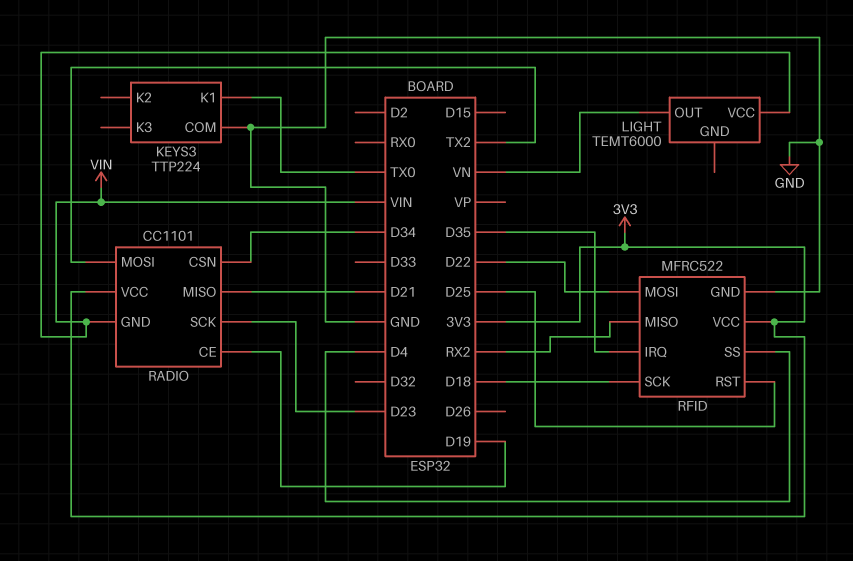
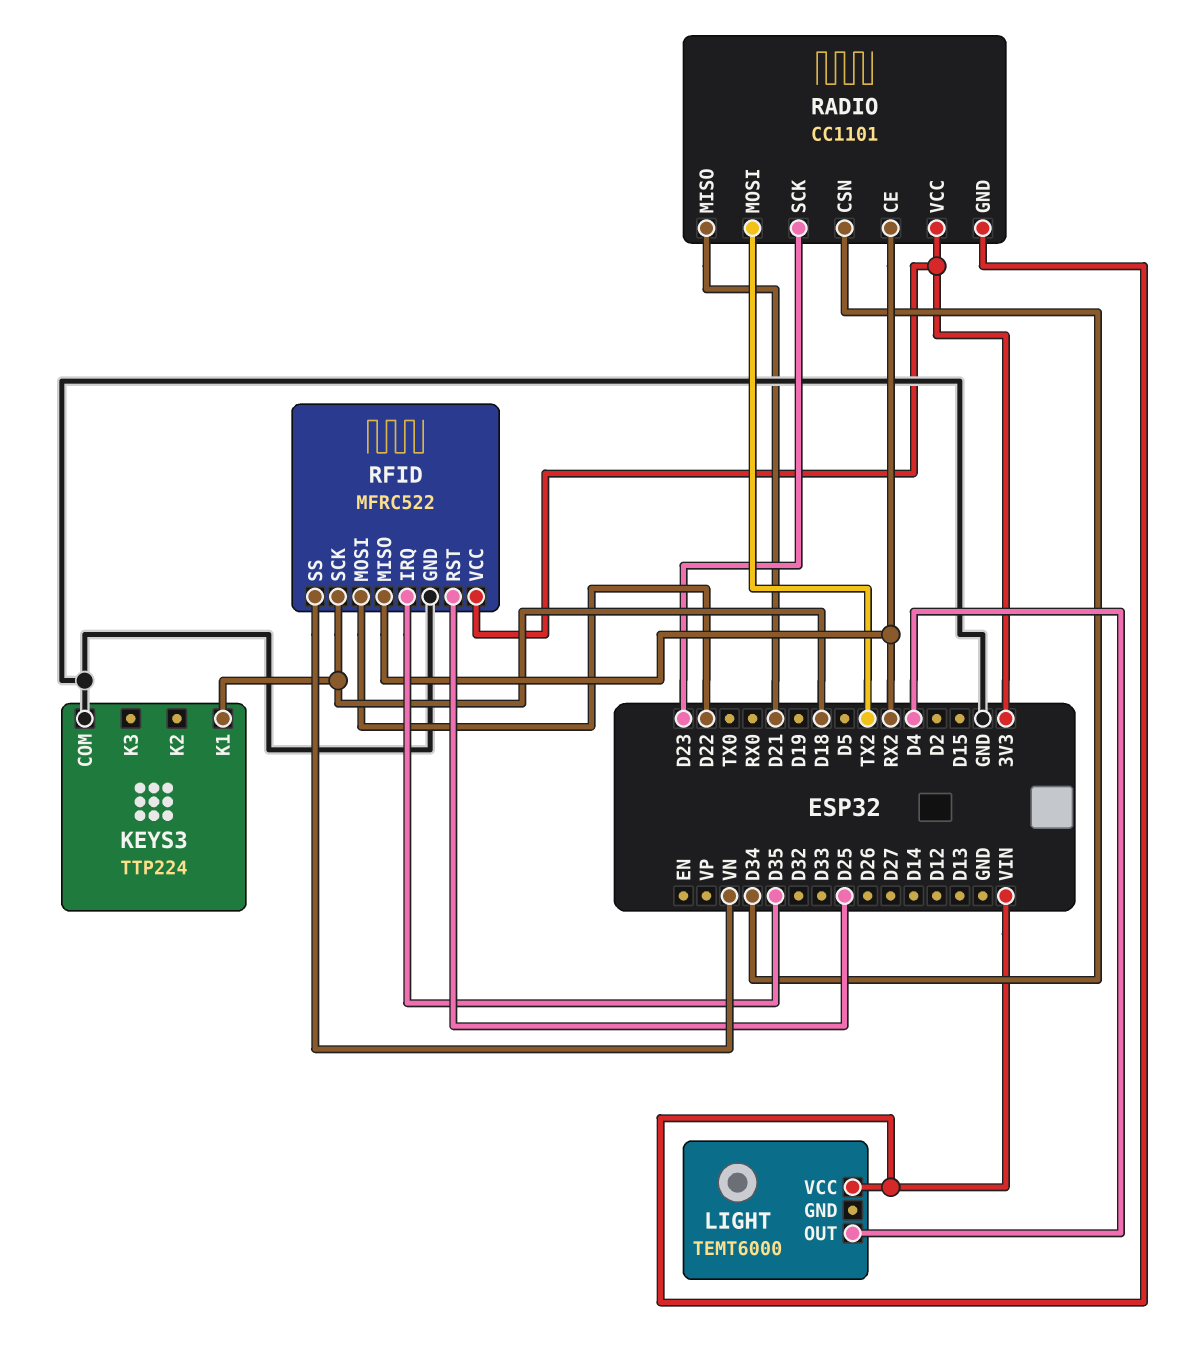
KEYS3 pin K1: TX0 -> D18
LIGHT pin OUT: VN -> D4
RADIO pin CE: D19 -> RX2
RFID pin SS: D4 -> VN

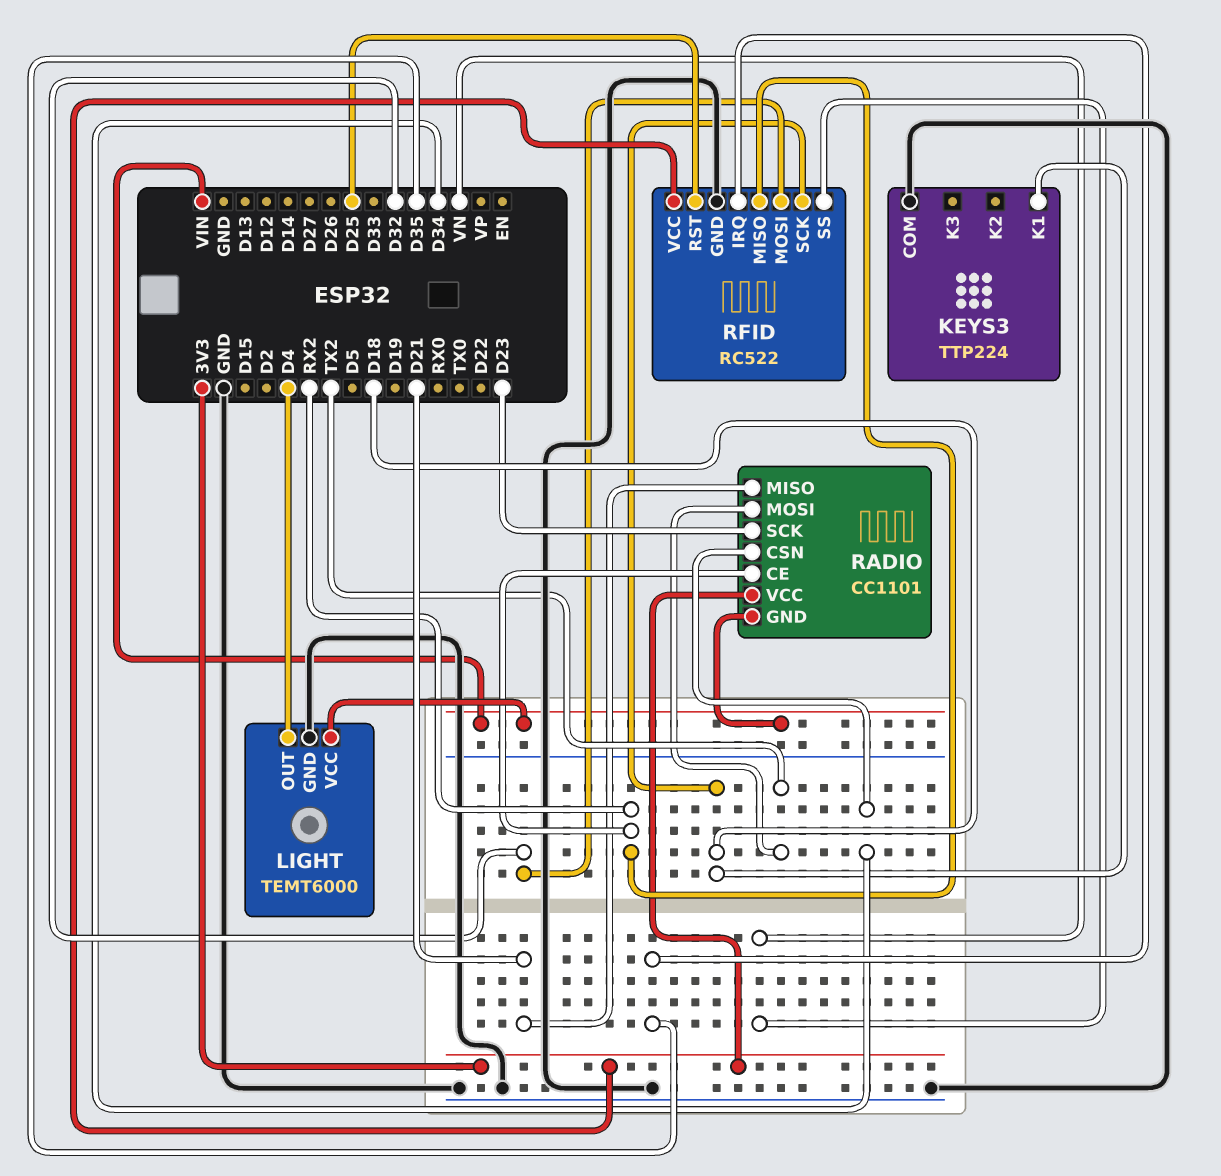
LIGHT pin GND: none -> GND
RFID: MFRC522 -> RC522
RFID pin MOSI: D22 -> D32

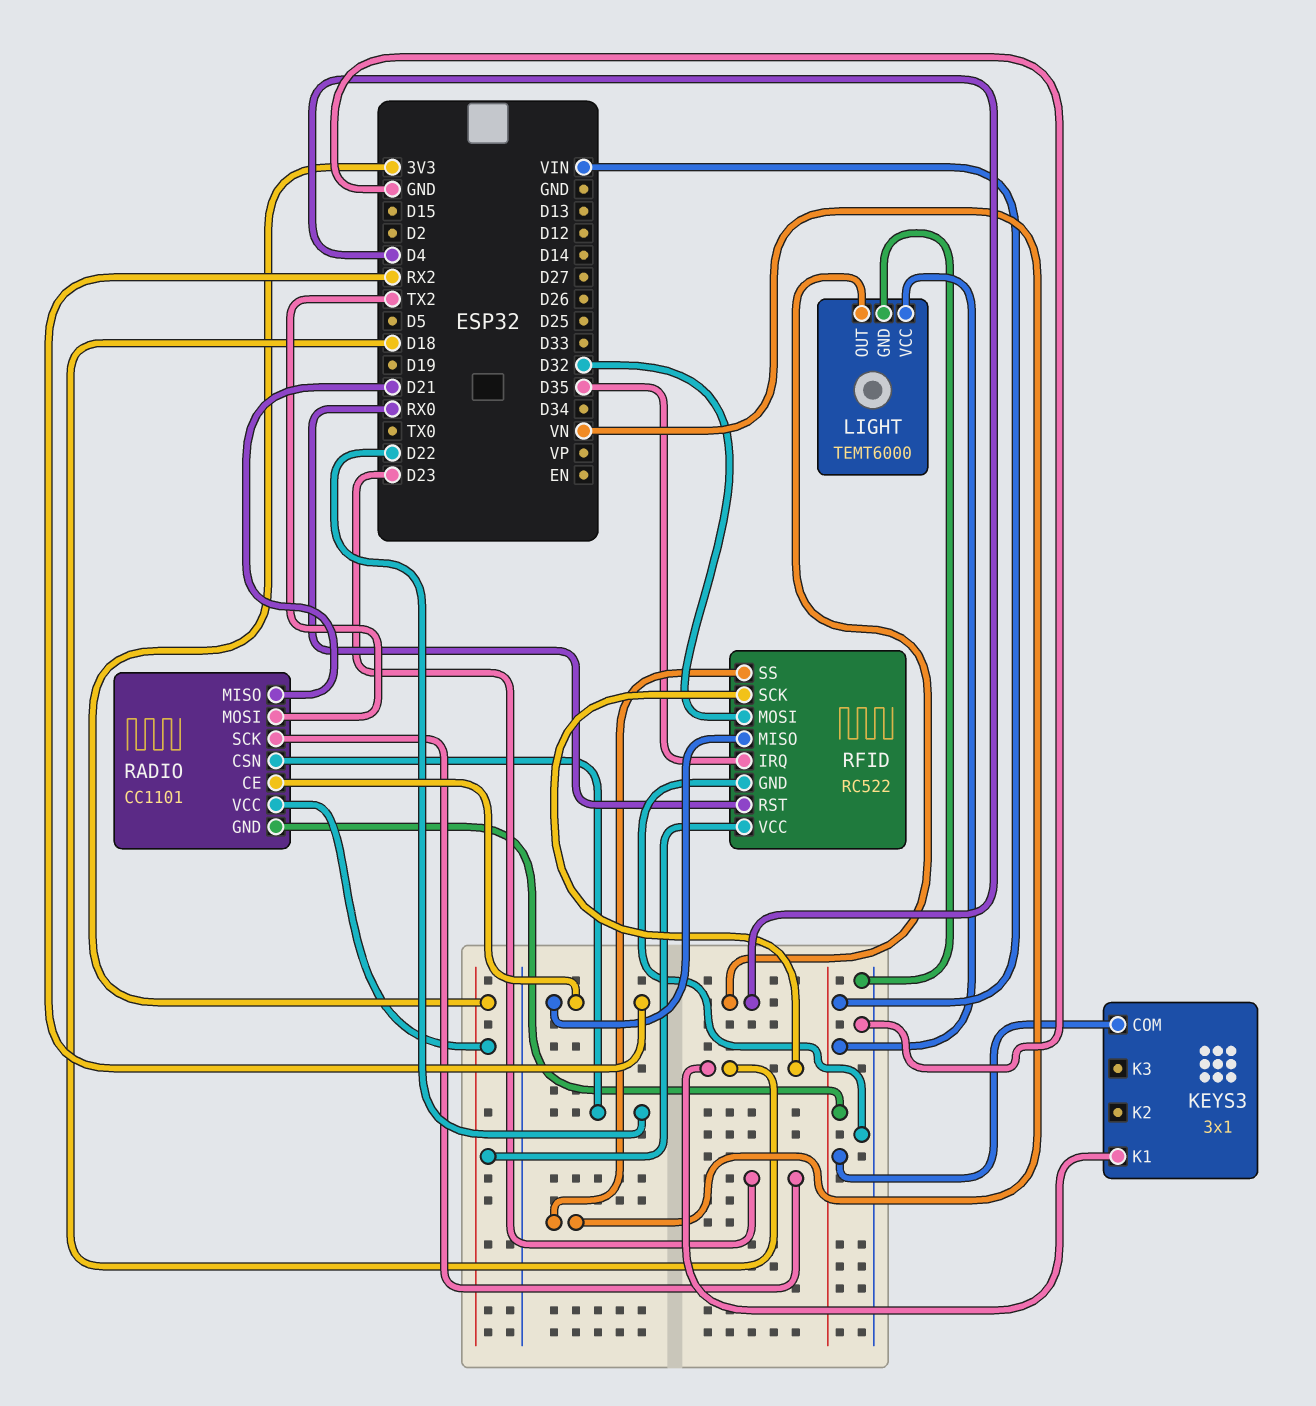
KEYS3: TTP224 -> 3x1
KEYS3 pin COM: GND -> VIN
RADIO pin CSN: D34 -> D22
RFID pin RST: D25 -> RX0

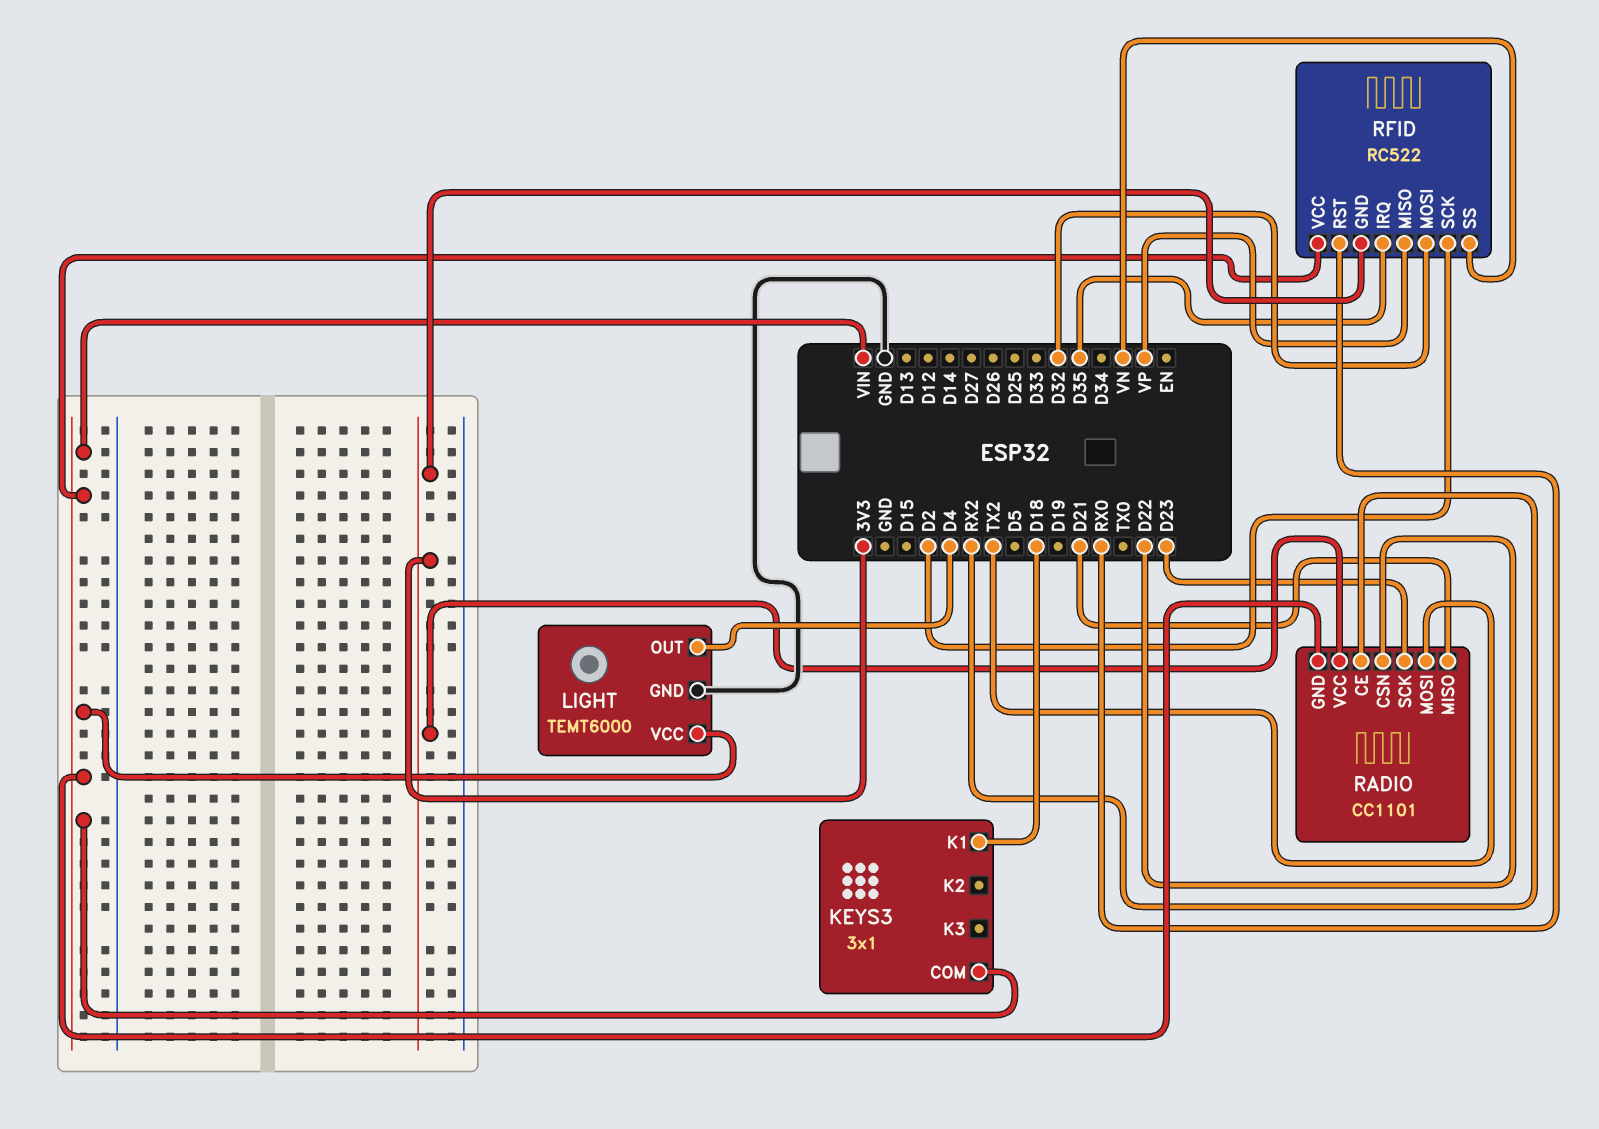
RFID pin GND: GND -> 3V3
RFID pin MISO: RX2 -> VP
RFID pin SCK: D18 -> D2
RFID pin VCC: 3V3 -> VIN

